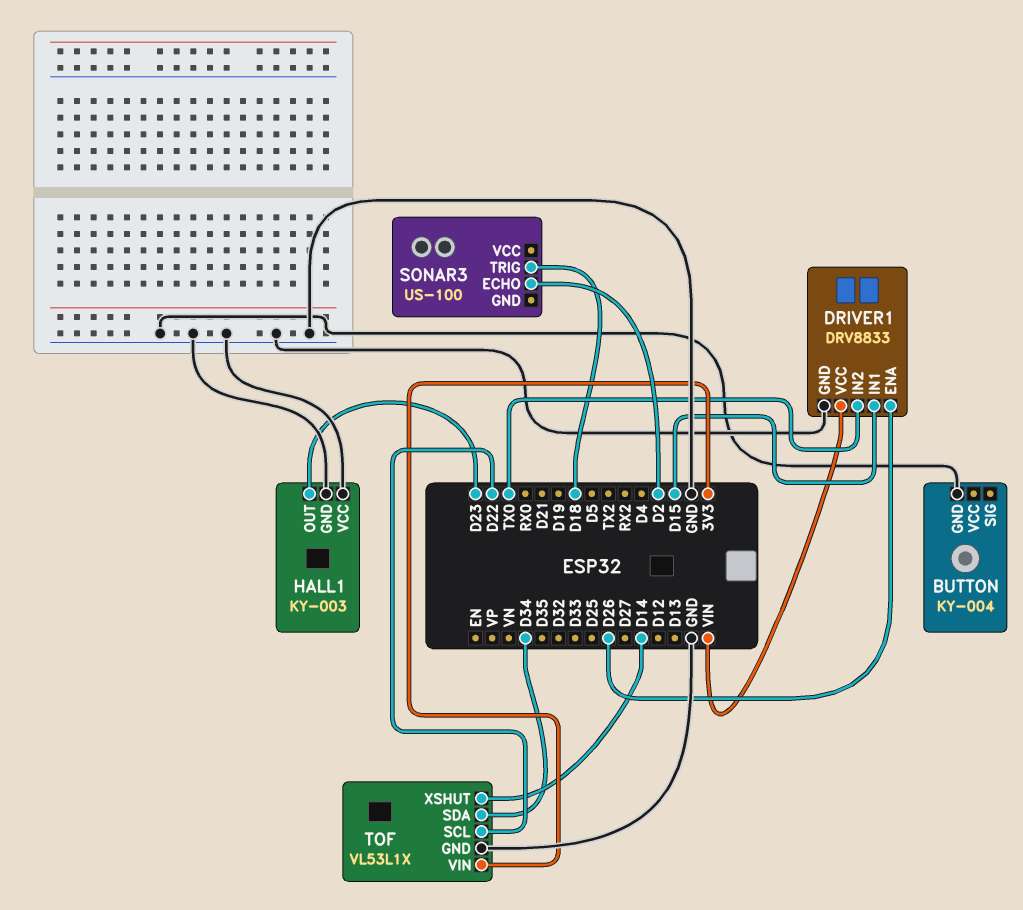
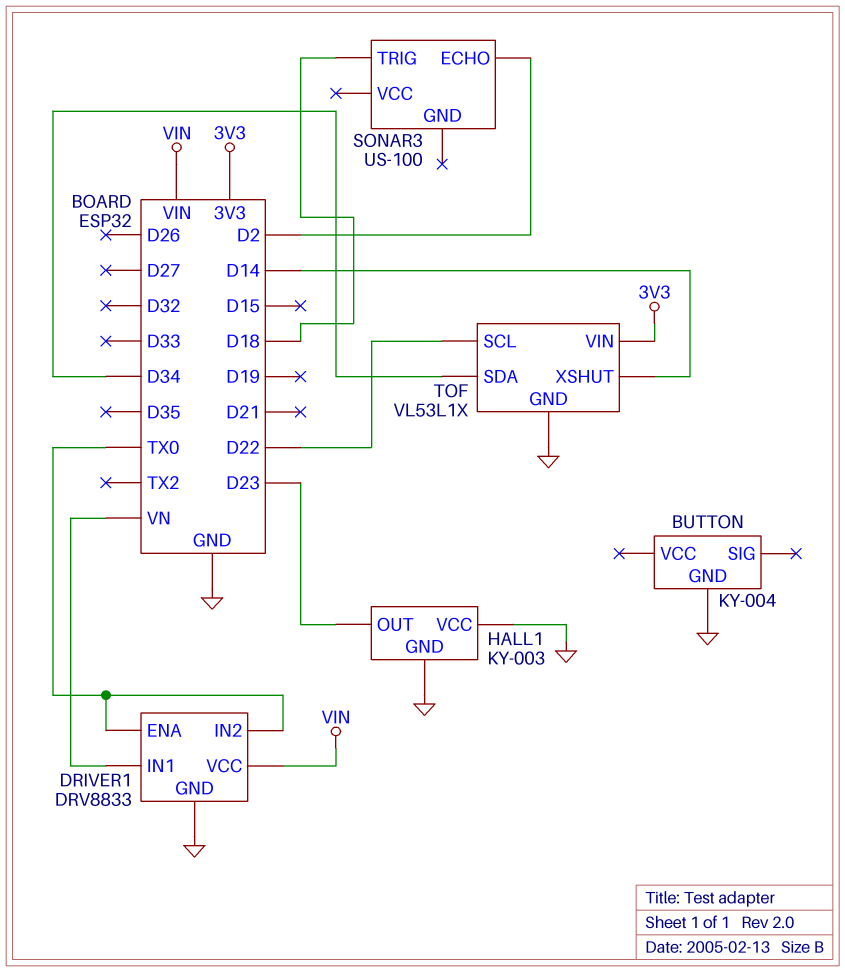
DRIVER1 pin ENA: D26 -> TX0
DRIVER1 pin IN1: D15 -> VN

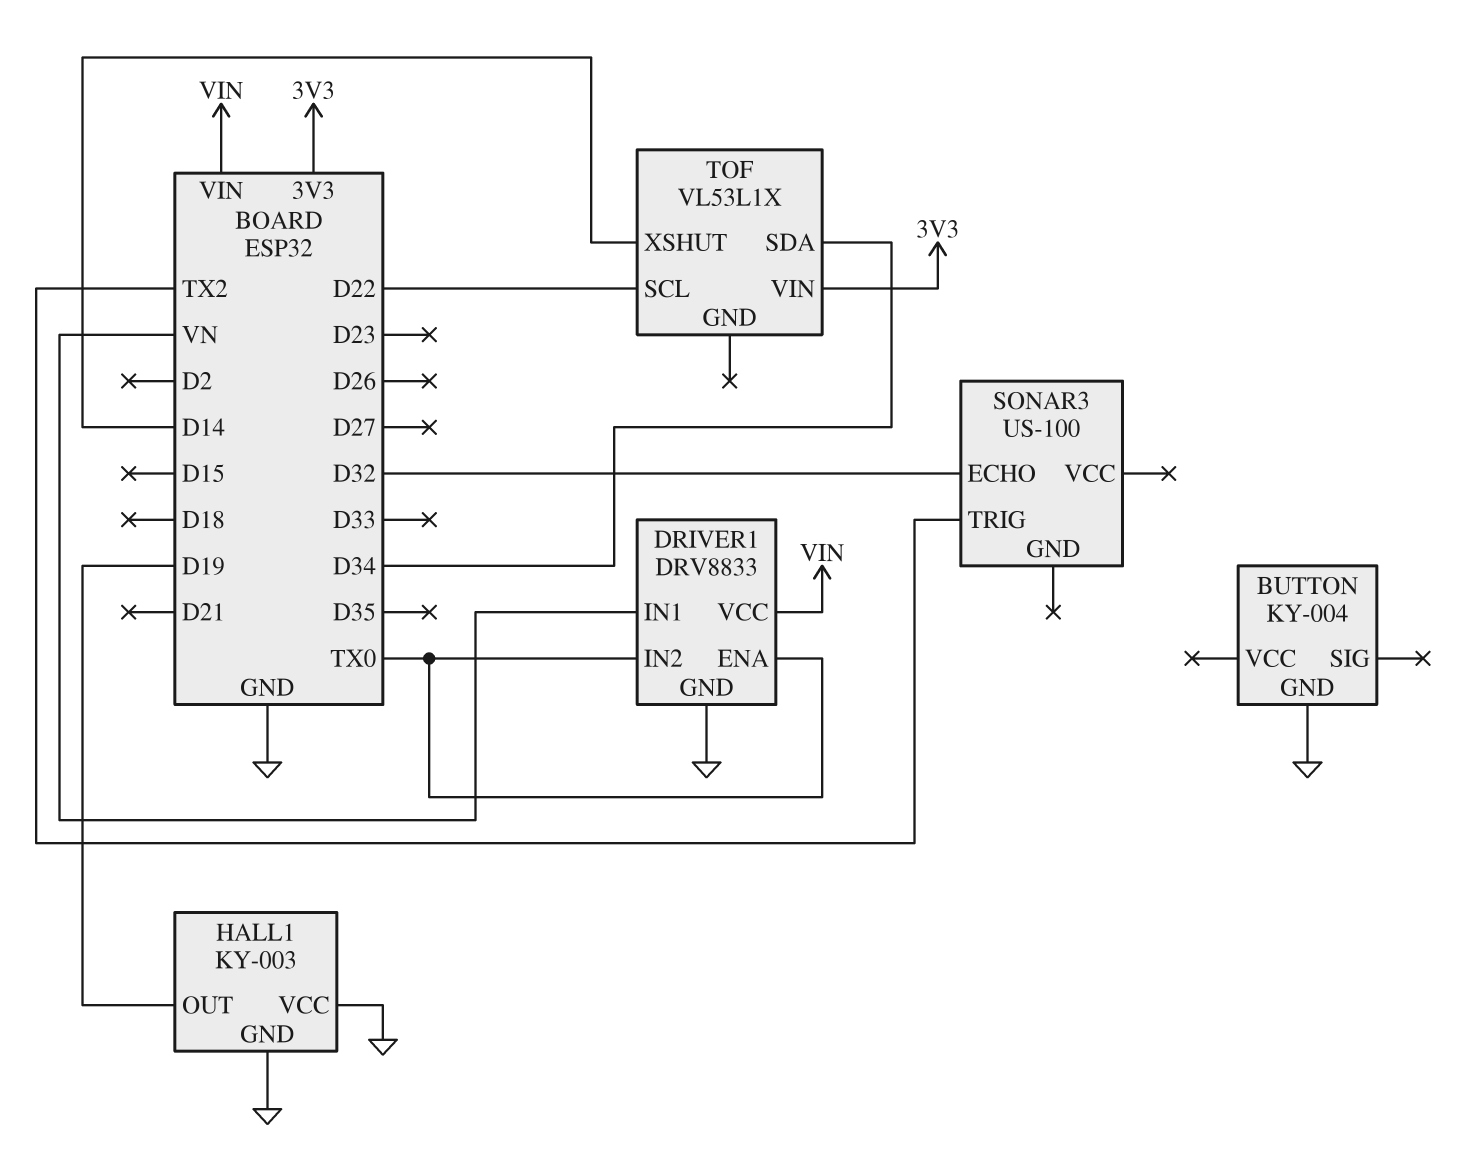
HALL1 pin OUT: D23 -> D19
SONAR3 pin ECHO: D2 -> D32
SONAR3 pin TRIG: D18 -> TX2
TOF pin GND: GND -> none

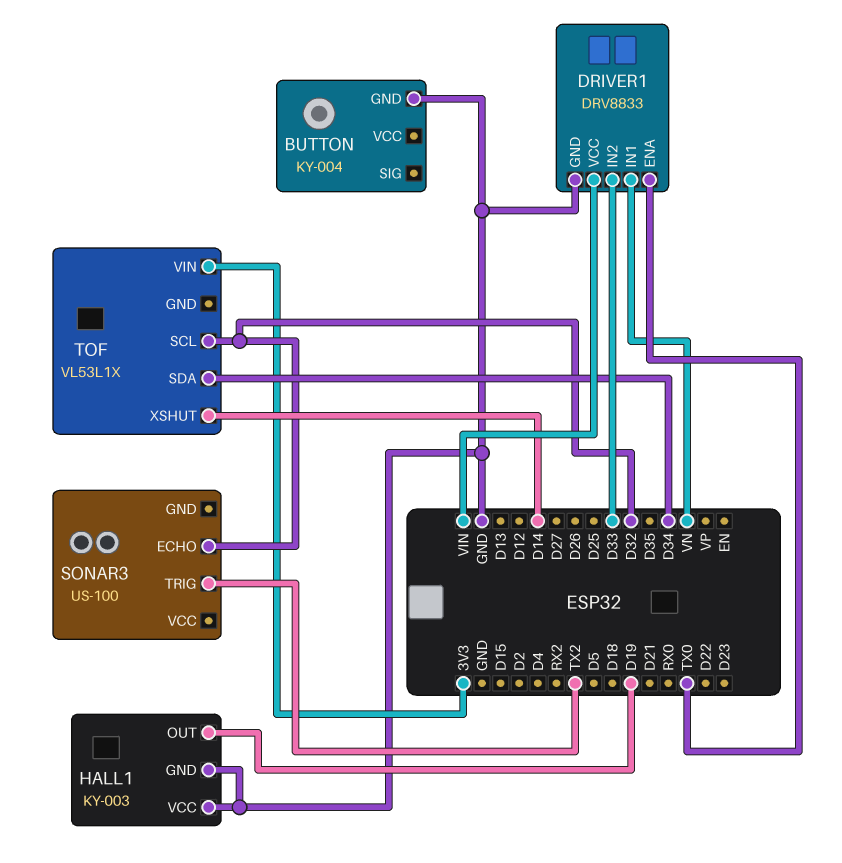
DRIVER1 pin IN2: TX0 -> D33
TOF pin SCL: D22 -> D32

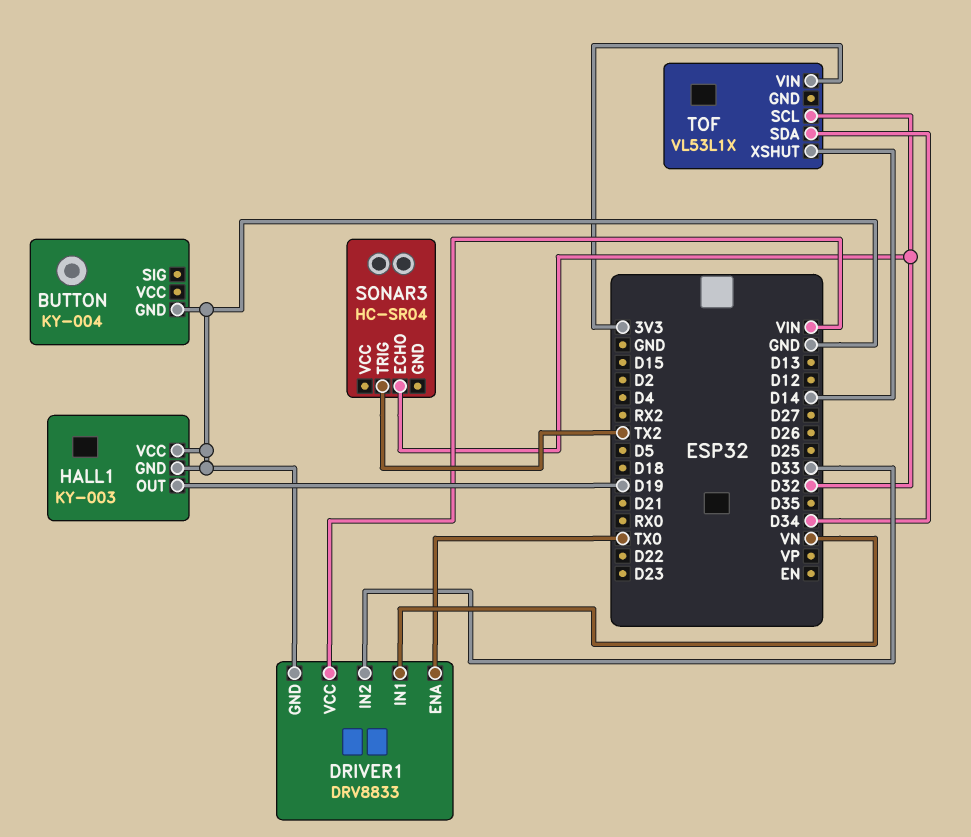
SONAR3: US-100 -> HC-SR04

